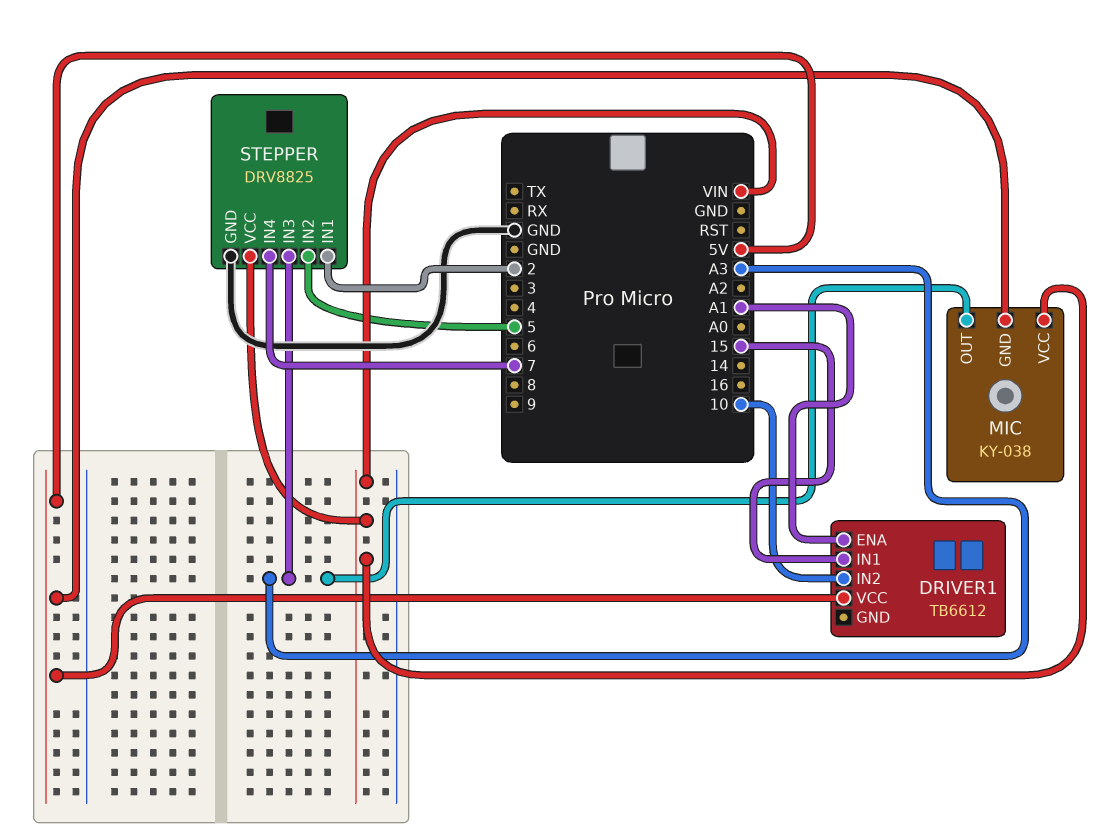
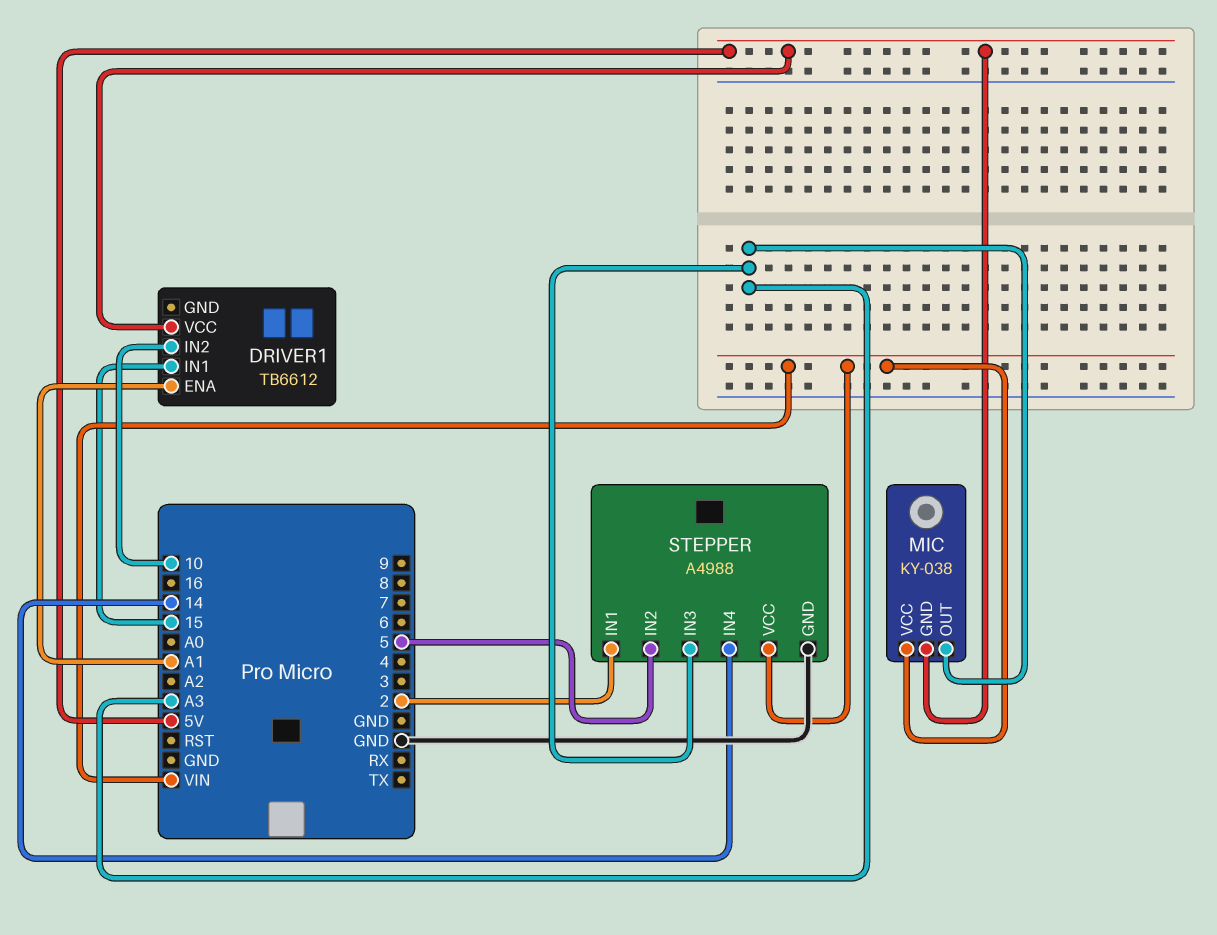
STEPPER: DRV8825 -> A4988
STEPPER pin IN4: 7 -> 14

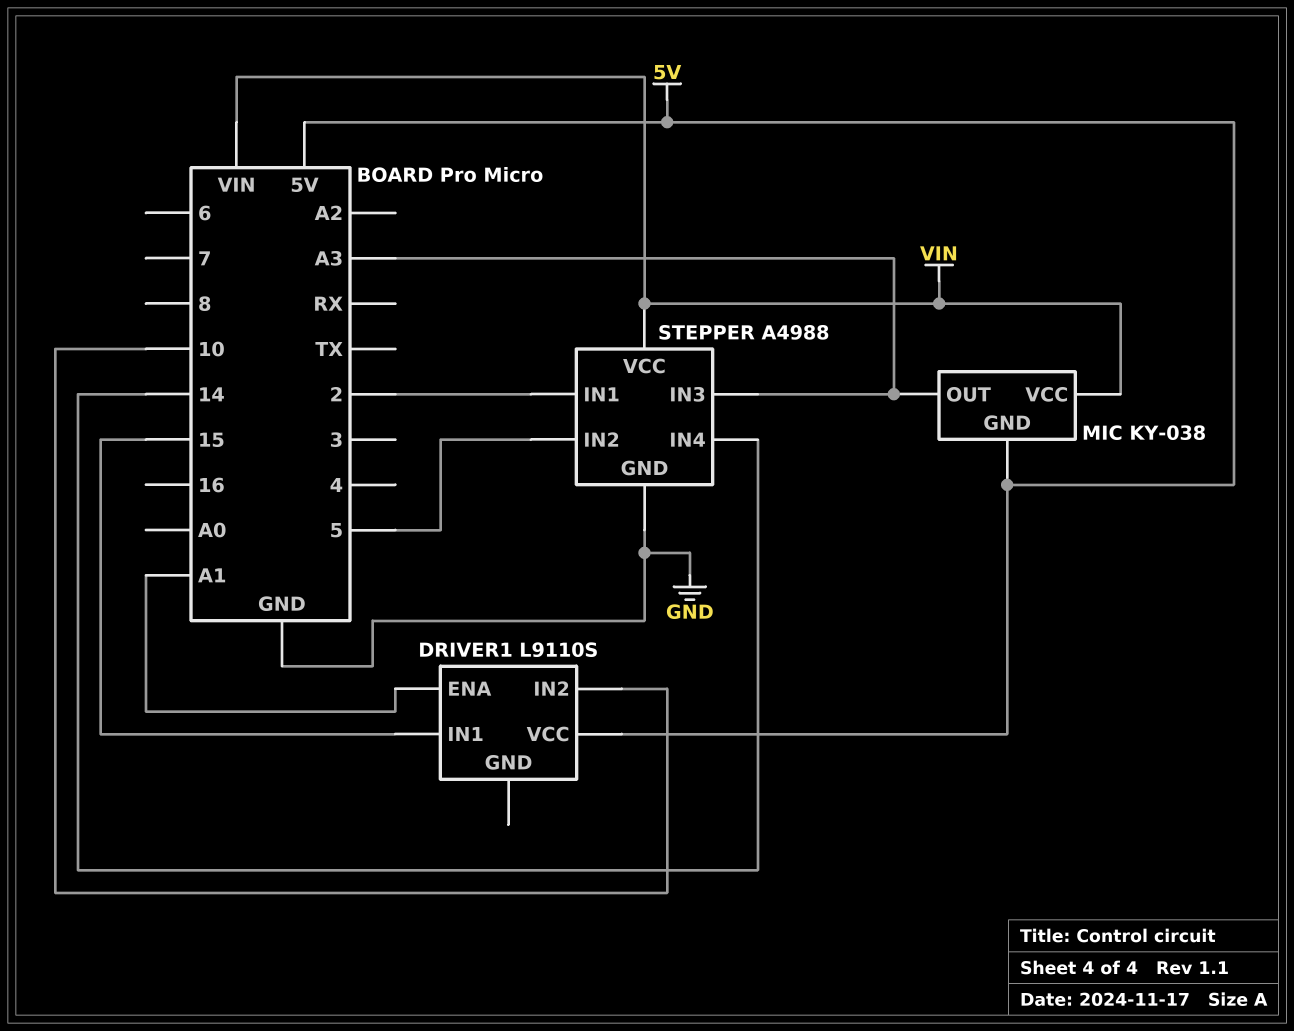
DRIVER1: TB6612 -> L9110S

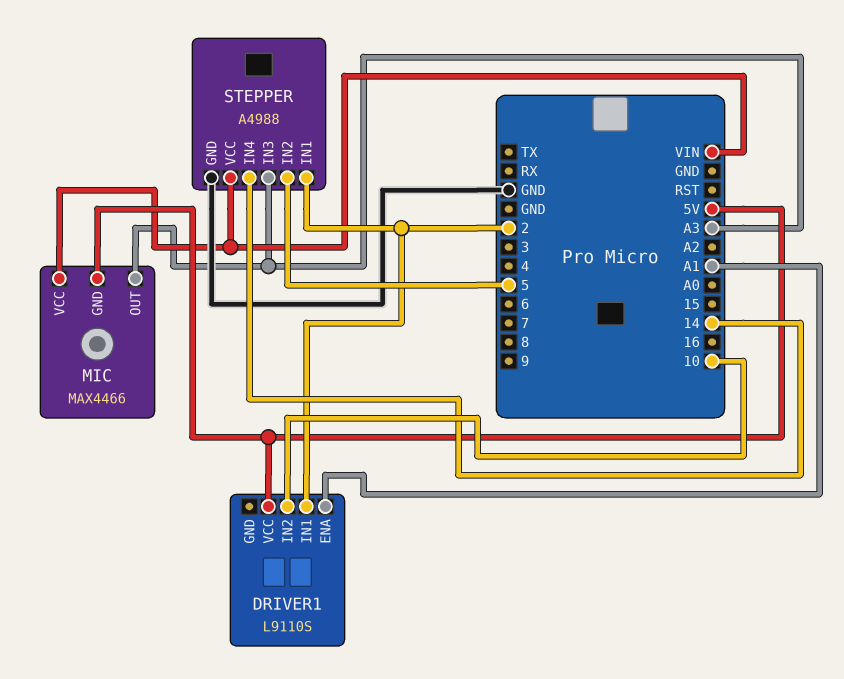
DRIVER1 pin IN1: 15 -> 2
MIC: KY-038 -> MAX4466

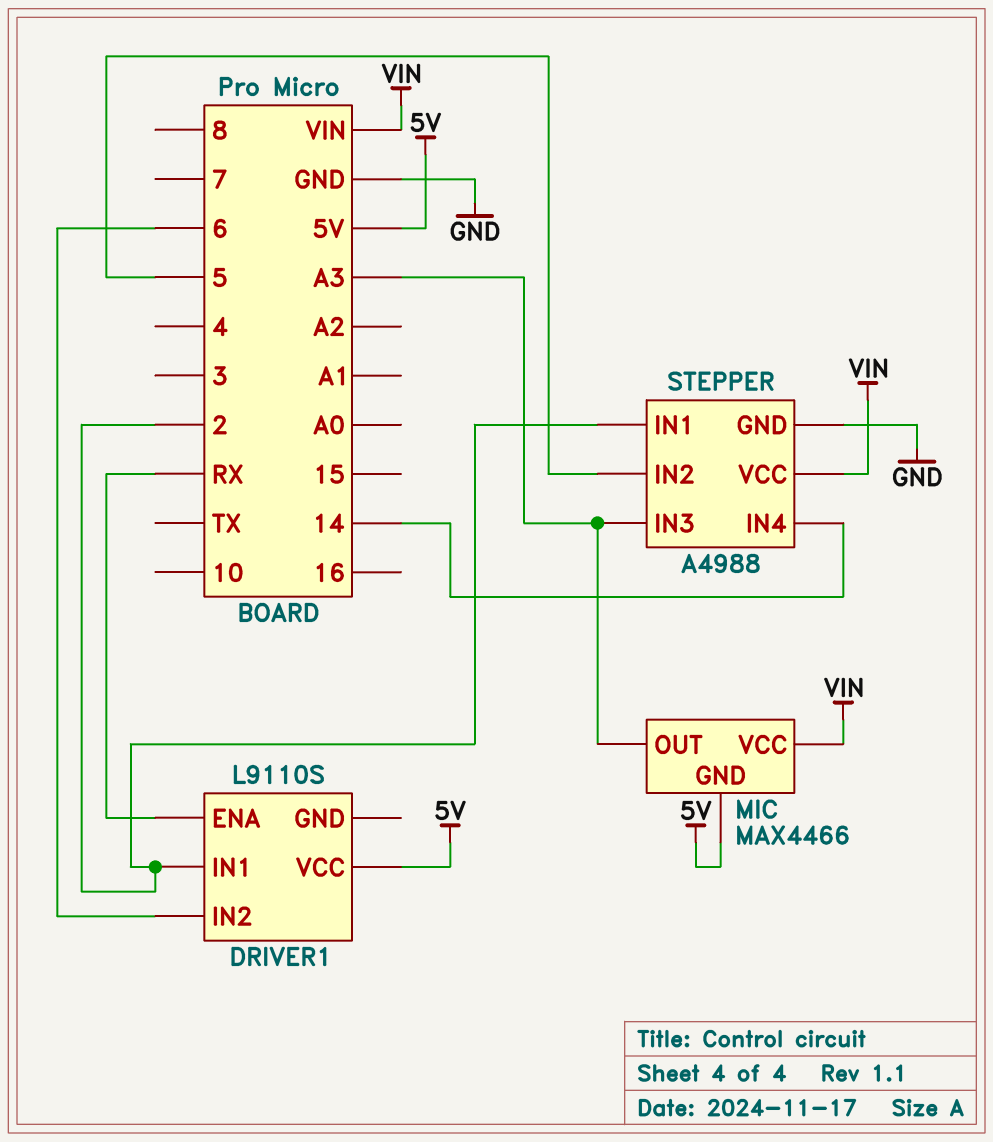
DRIVER1 pin ENA: A1 -> RX
DRIVER1 pin IN2: 10 -> 6

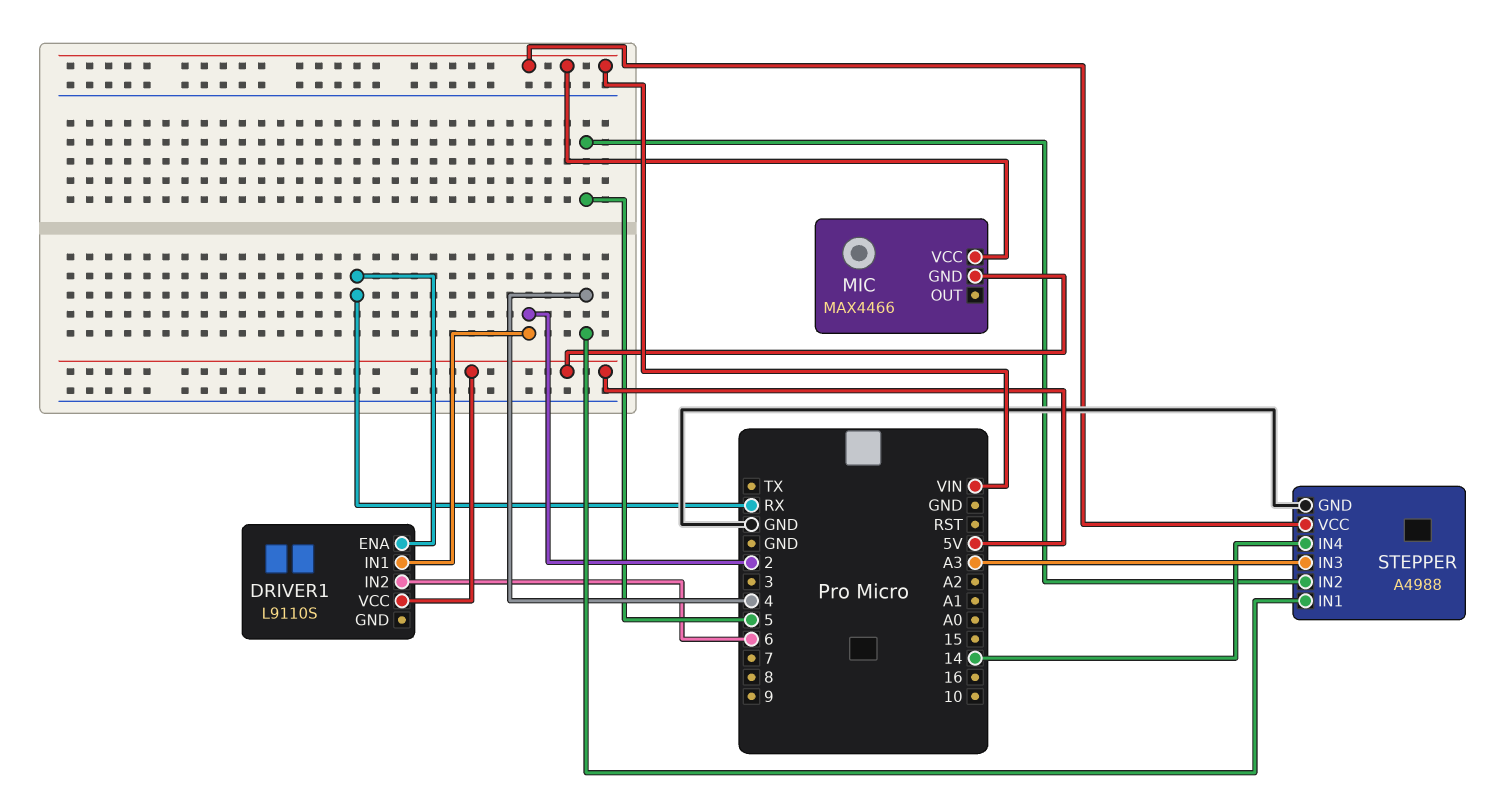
MIC pin OUT: A3 -> none
STEPPER pin IN1: 2 -> 4

